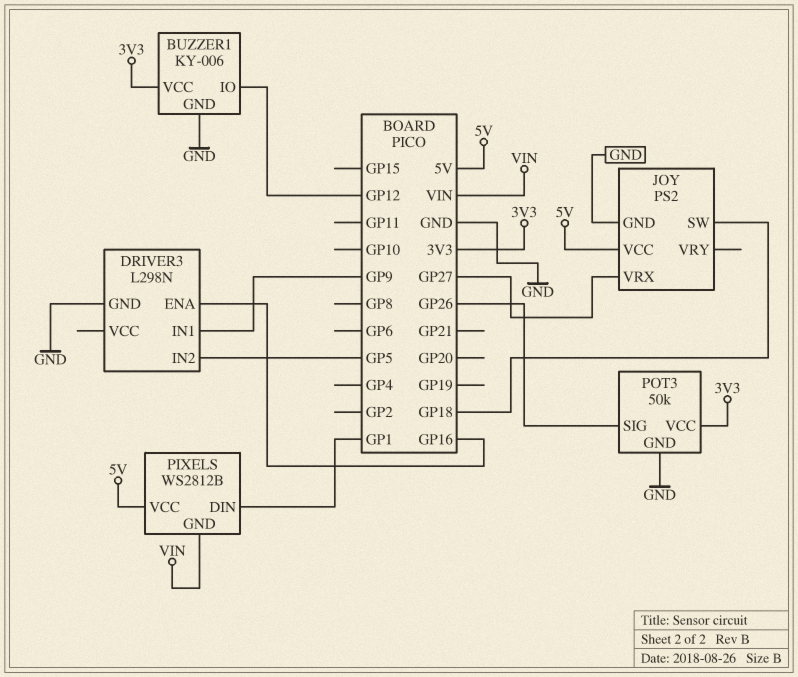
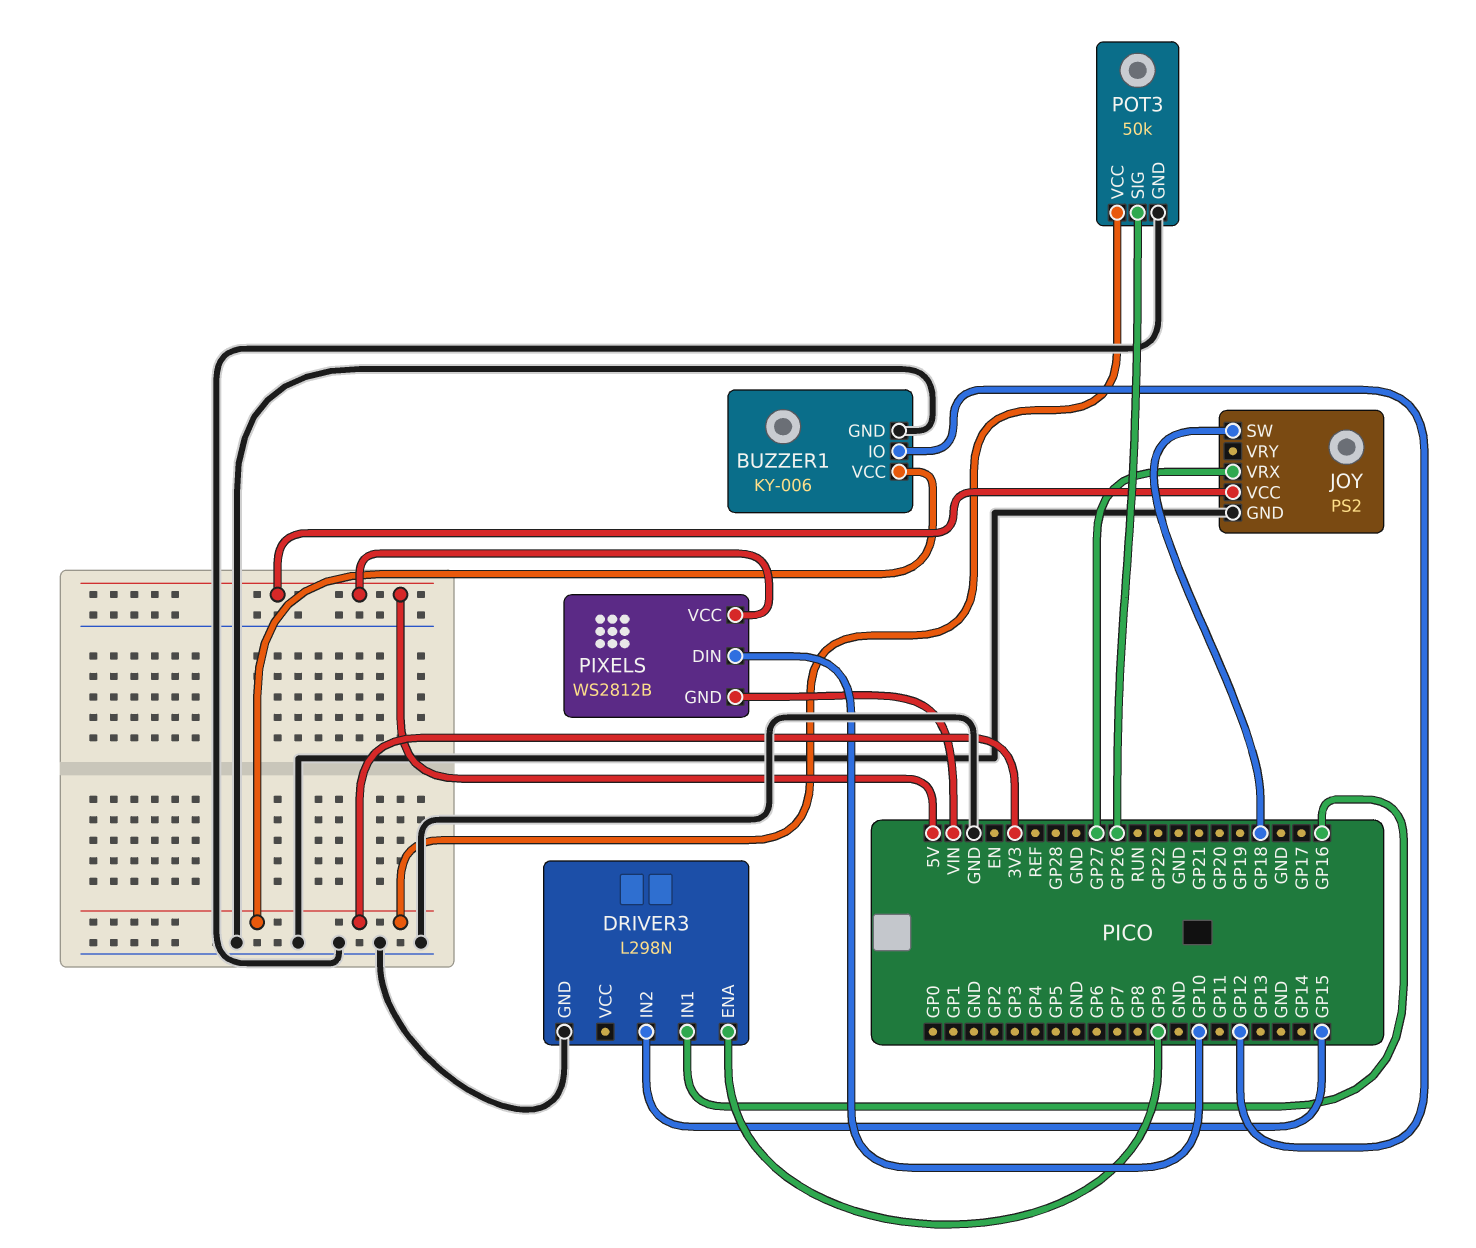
DRIVER3 pin ENA: GP16 -> GP9
DRIVER3 pin IN1: GP9 -> GP16
DRIVER3 pin IN2: GP5 -> GP15
PIXELS pin DIN: GP1 -> GP10

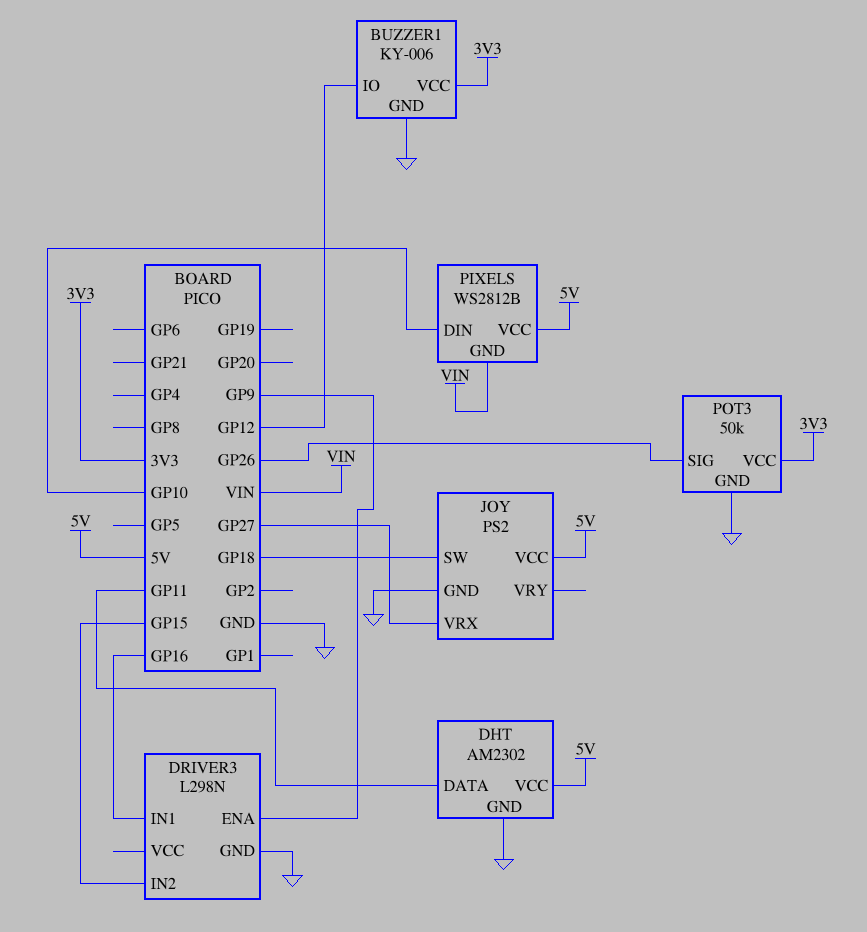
DHT: none -> AM2302
DHT pin DATA: none -> GP11
DHT pin GND: none -> GND
DHT pin VCC: none -> 5V

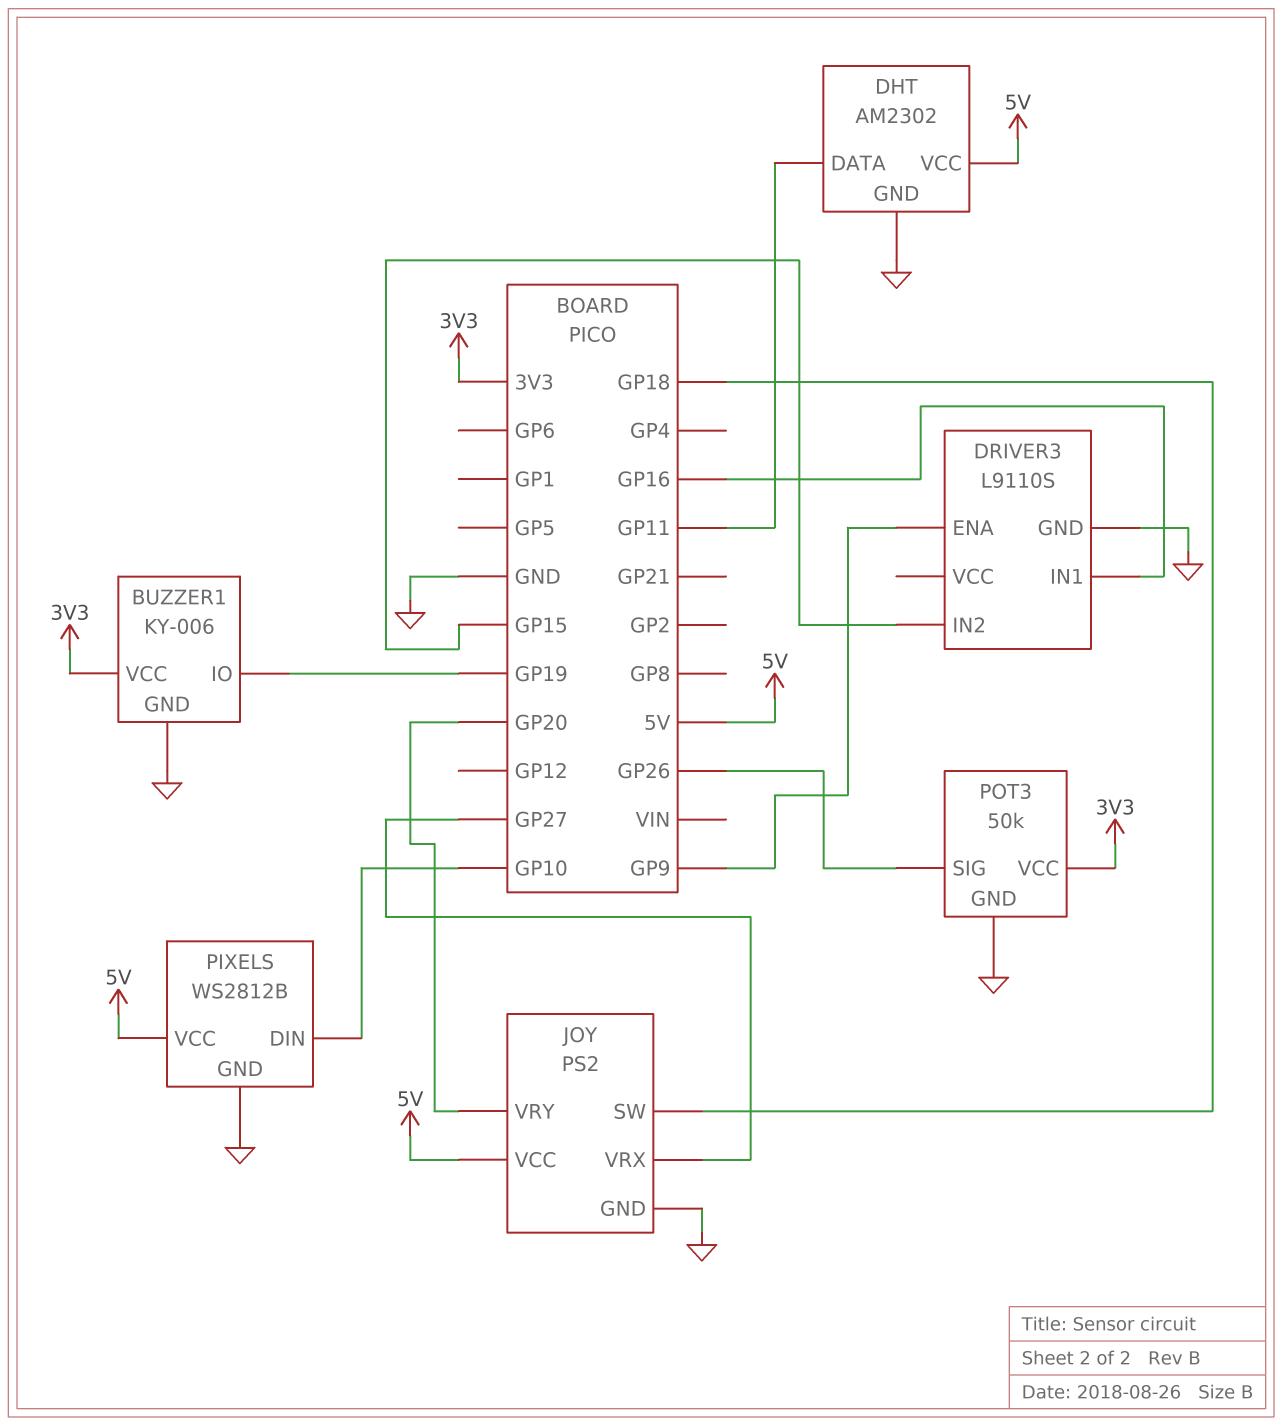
BUZZER1 pin IO: GP12 -> GP19
DRIVER3: L298N -> L9110S
JOY pin VRY: none -> GP20
PIXELS pin GND: VIN -> GND

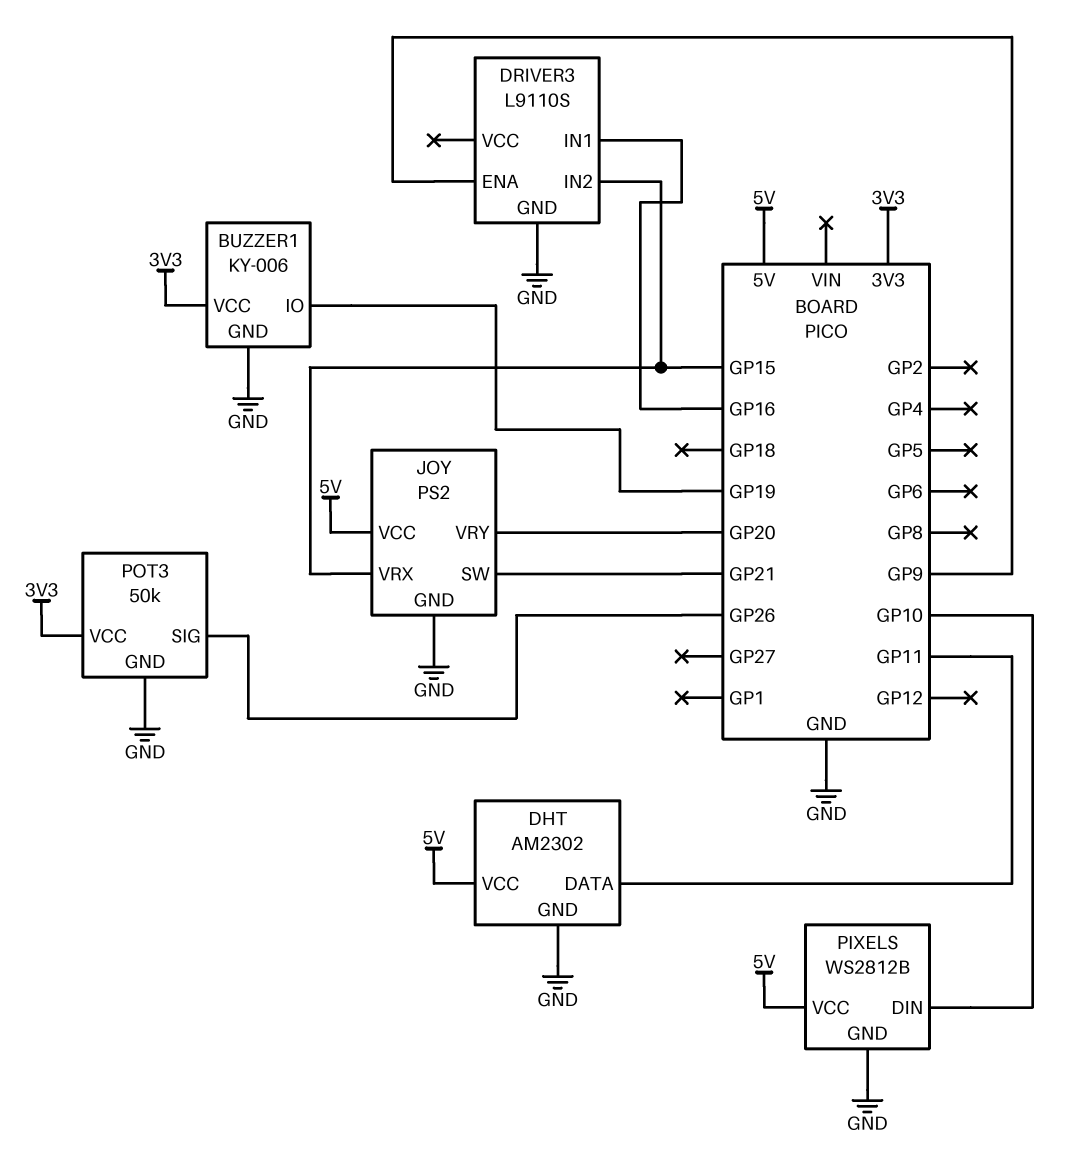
JOY pin SW: GP18 -> GP21
JOY pin VRX: GP27 -> GP15

